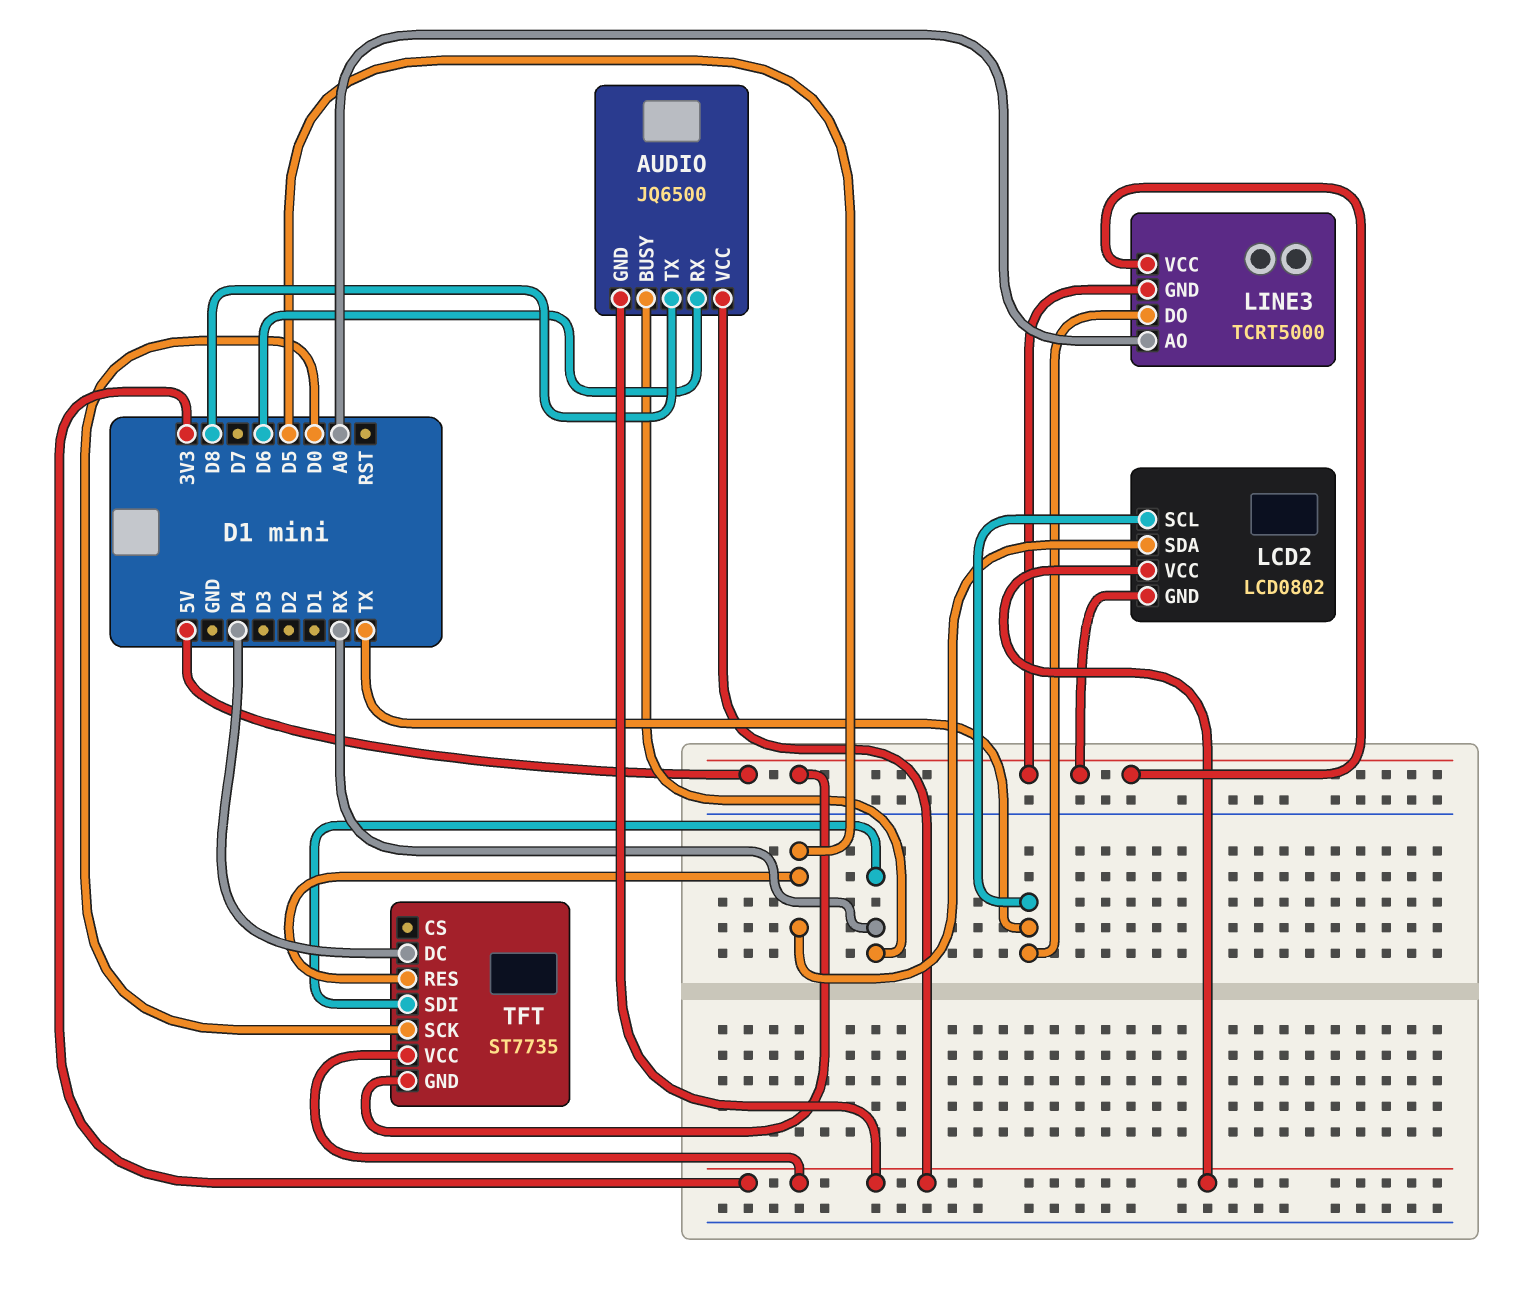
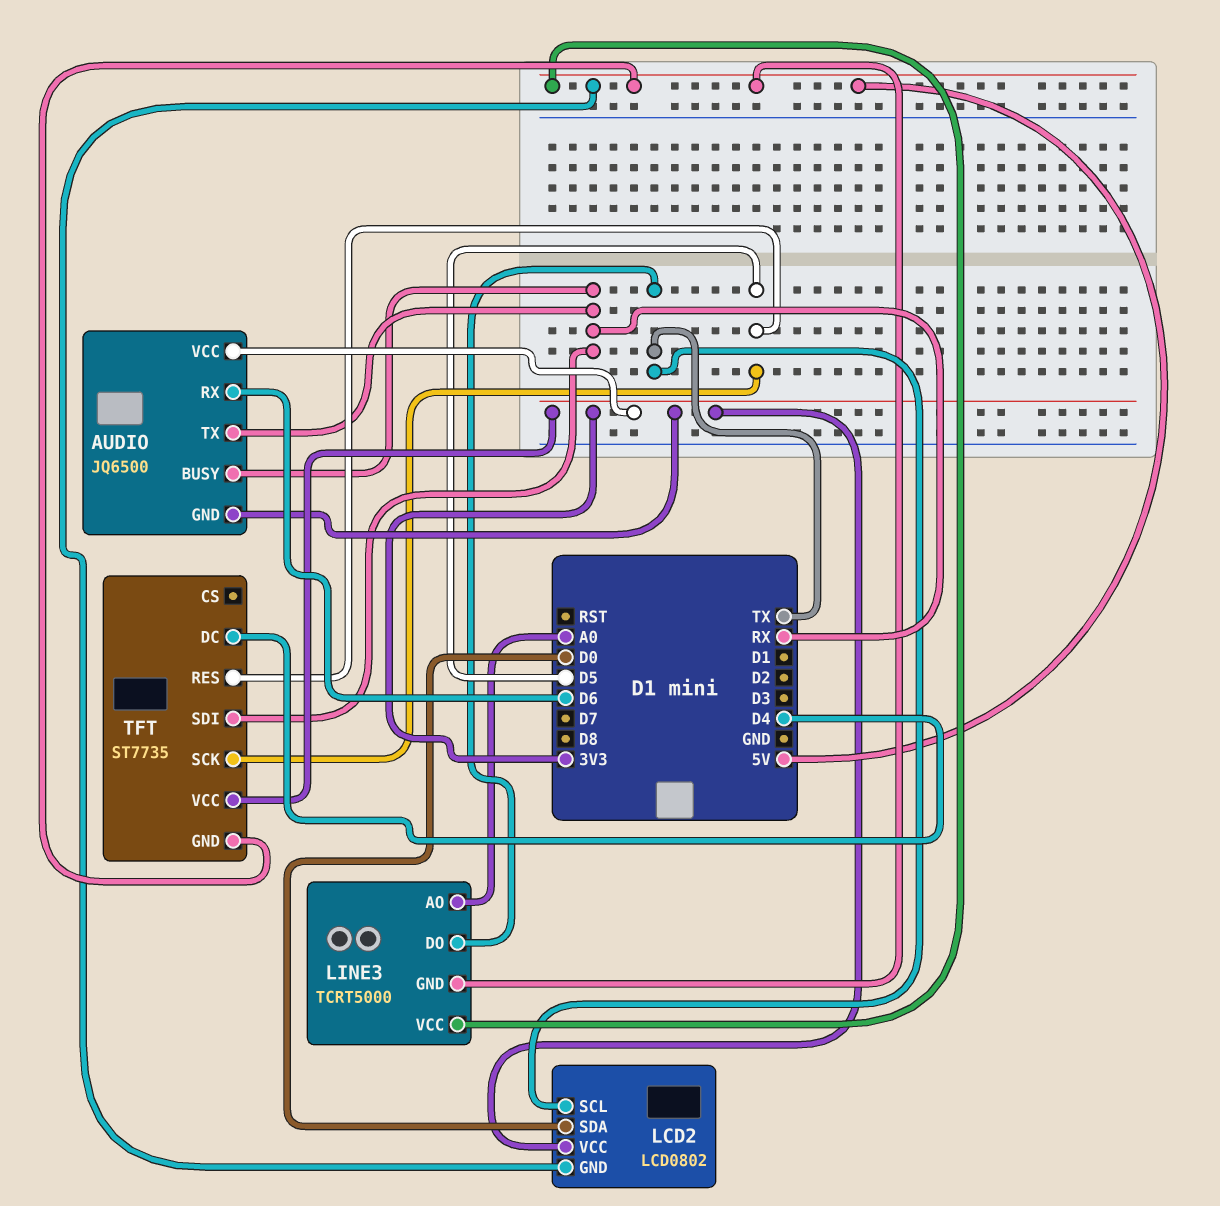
AUDIO pin TX: D8 -> RX
LCD2 pin SDA: D5 -> D0
TFT pin SCK: D0 -> D5

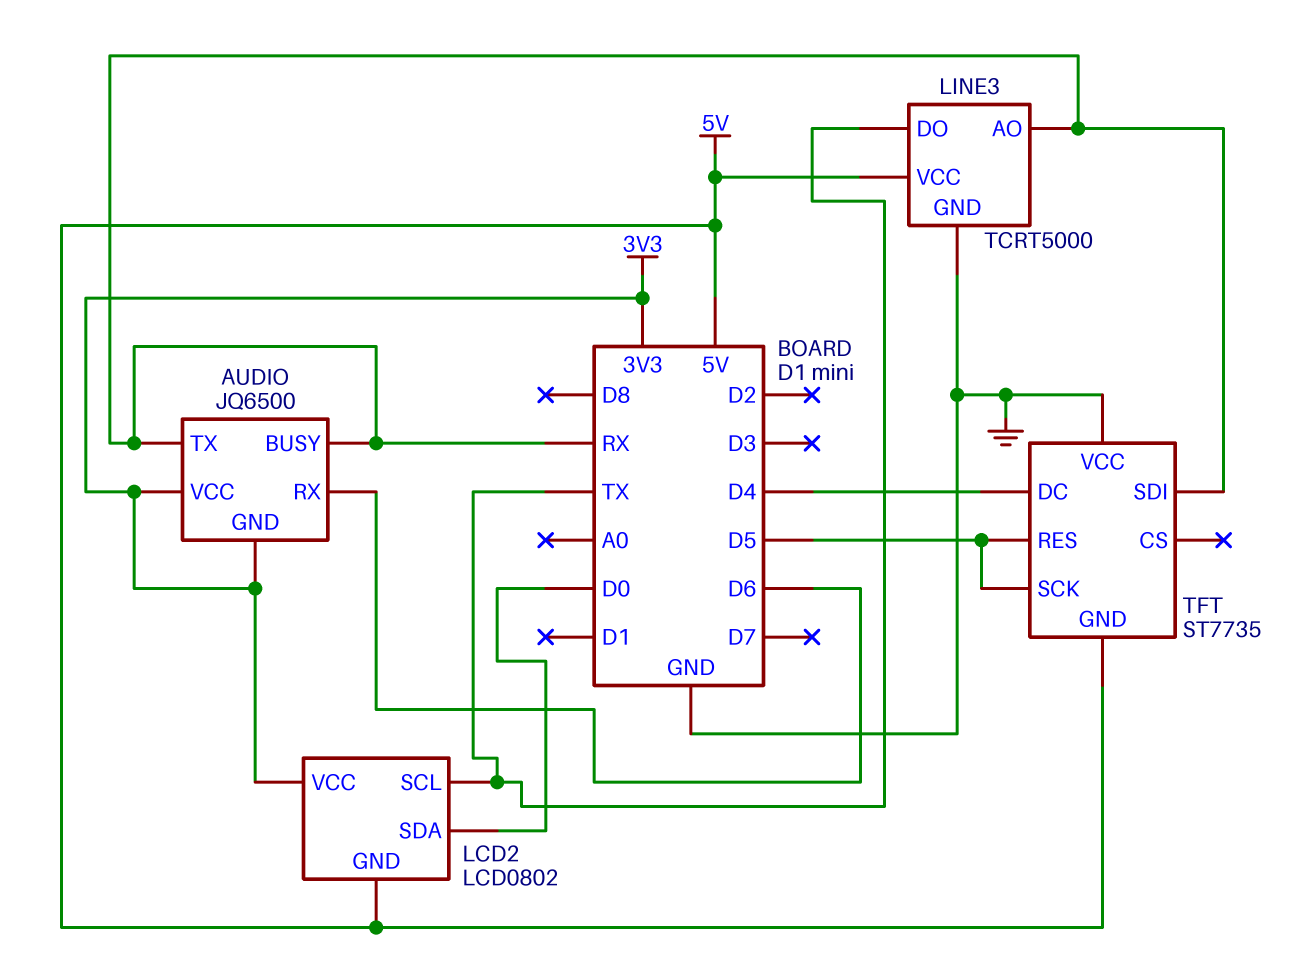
LINE3 pin AO: A0 -> RX
LINE3 pin GND: 5V -> GND
TFT pin VCC: 3V3 -> GND

